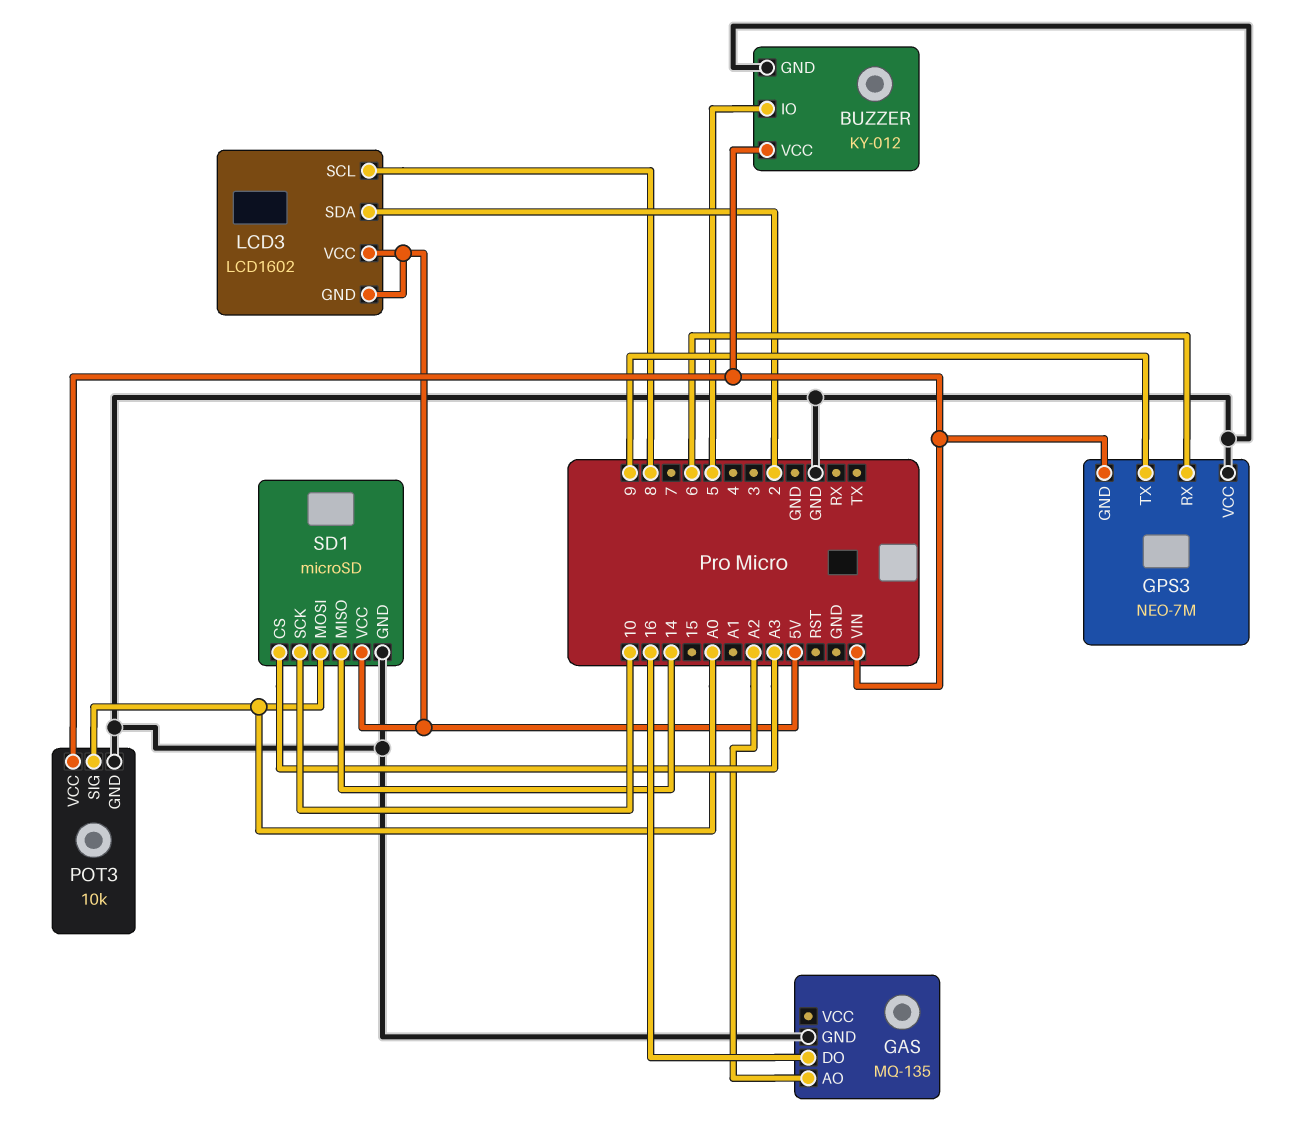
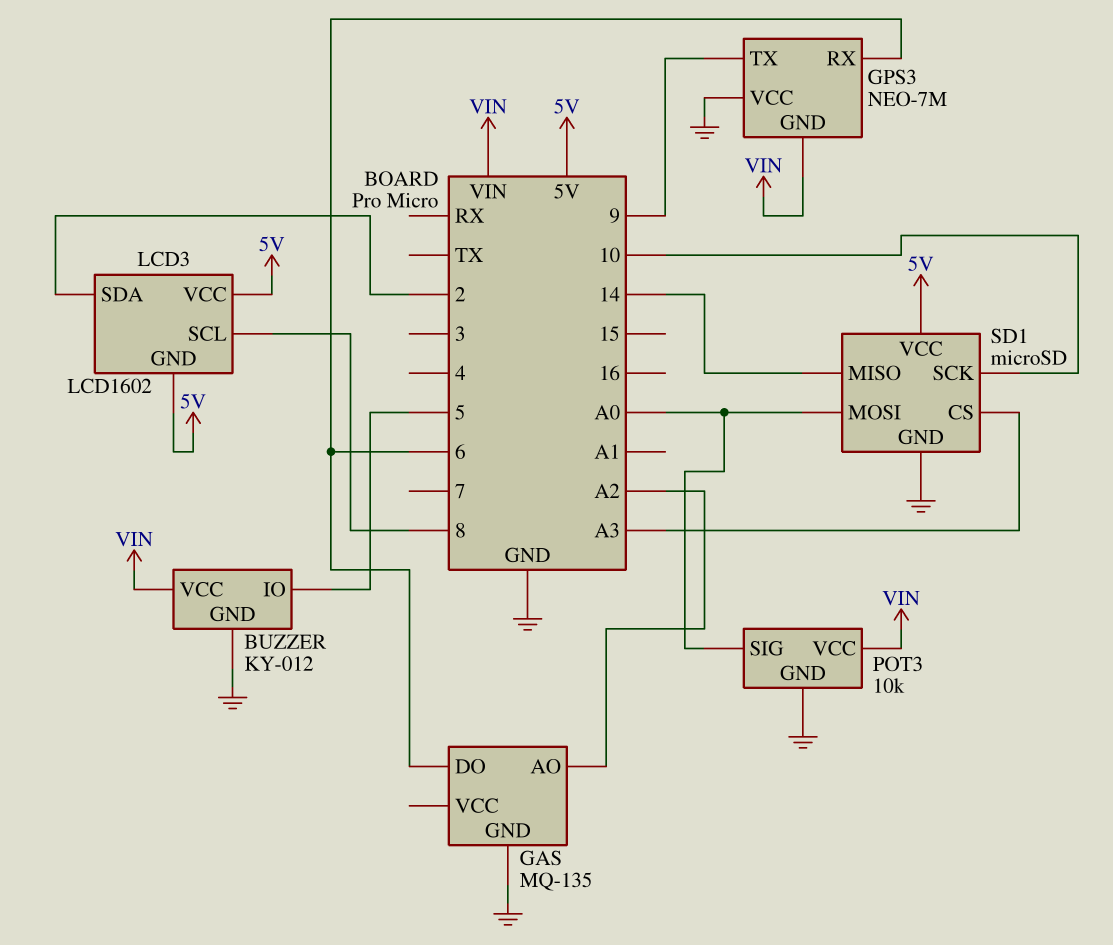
GAS pin DO: 16 -> 6

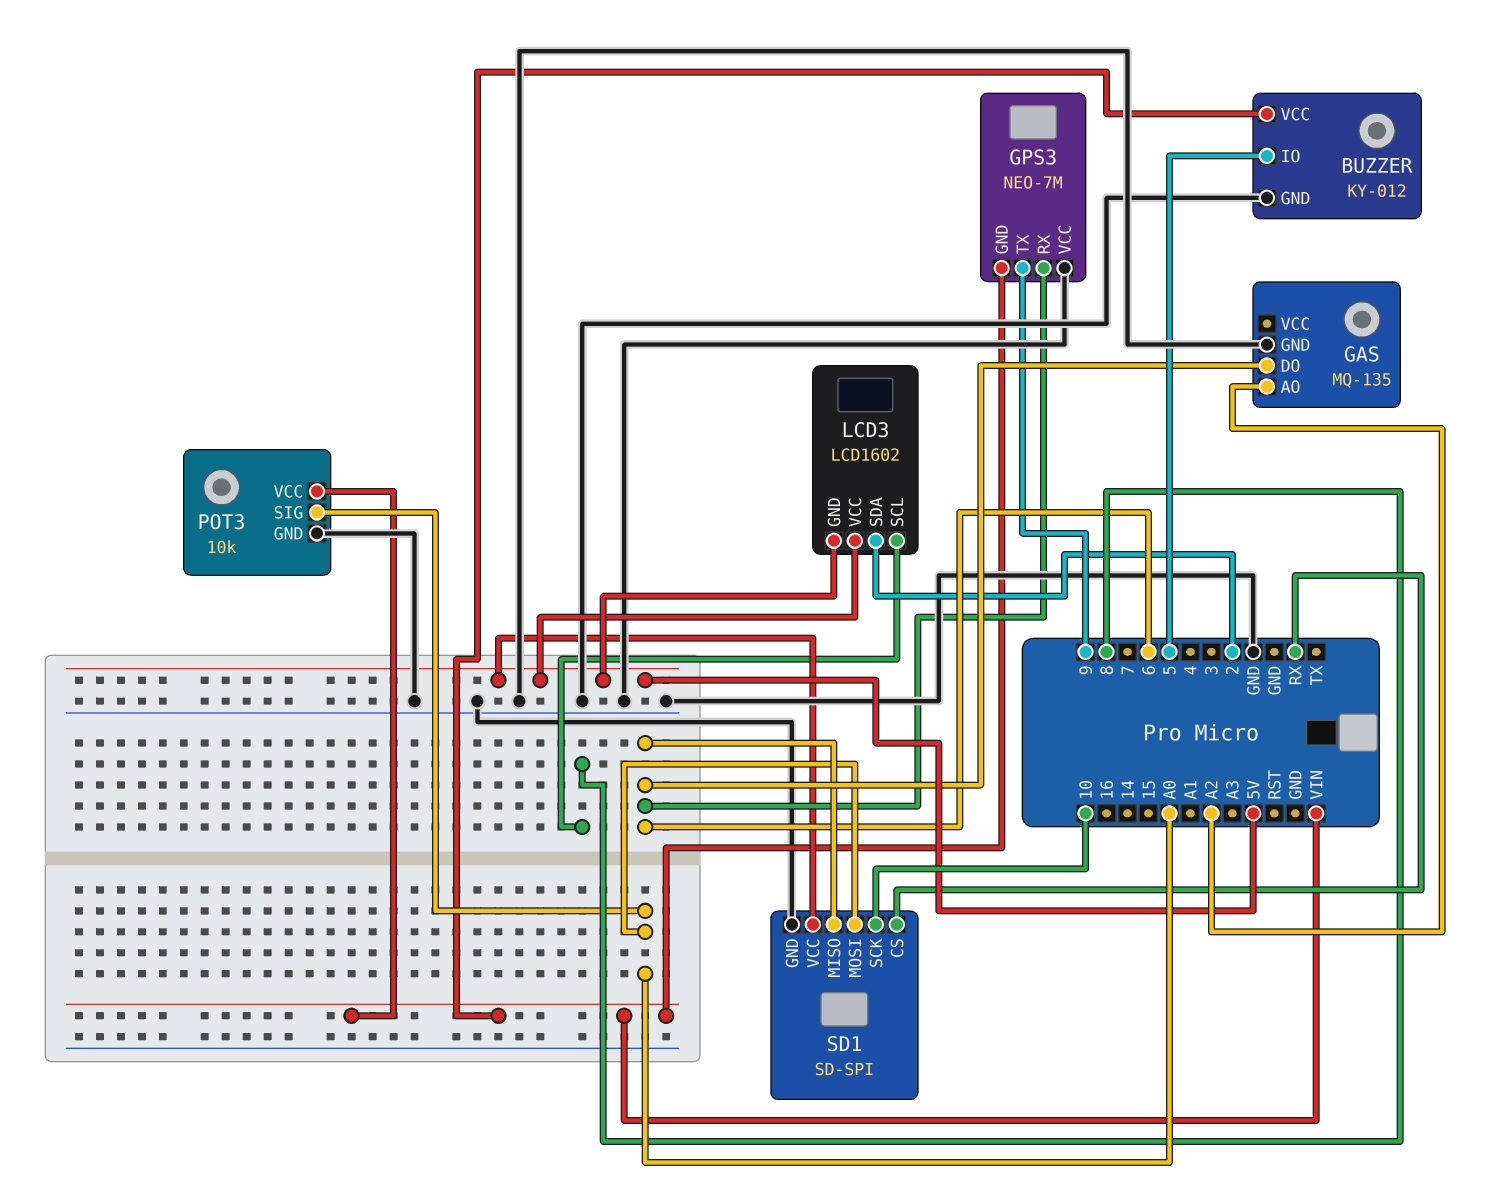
SD1: microSD -> SD-SPI
SD1 pin CS: A3 -> RX
SD1 pin MISO: 14 -> 6

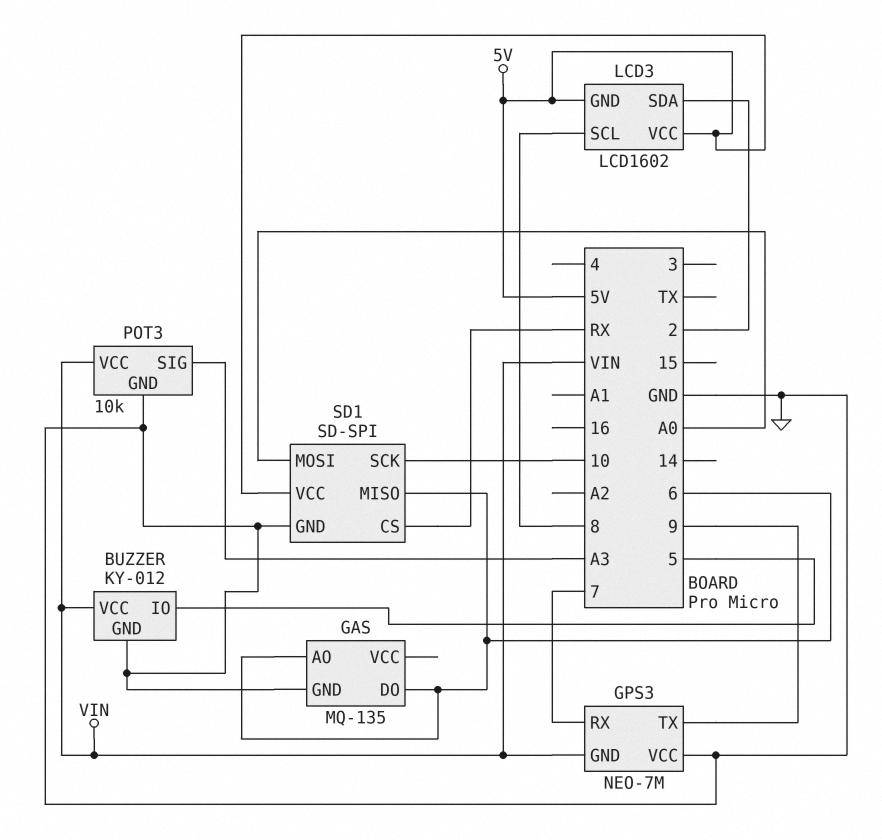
GAS pin AO: A2 -> 6
GPS3 pin RX: 6 -> 7
POT3 pin SIG: A0 -> A3

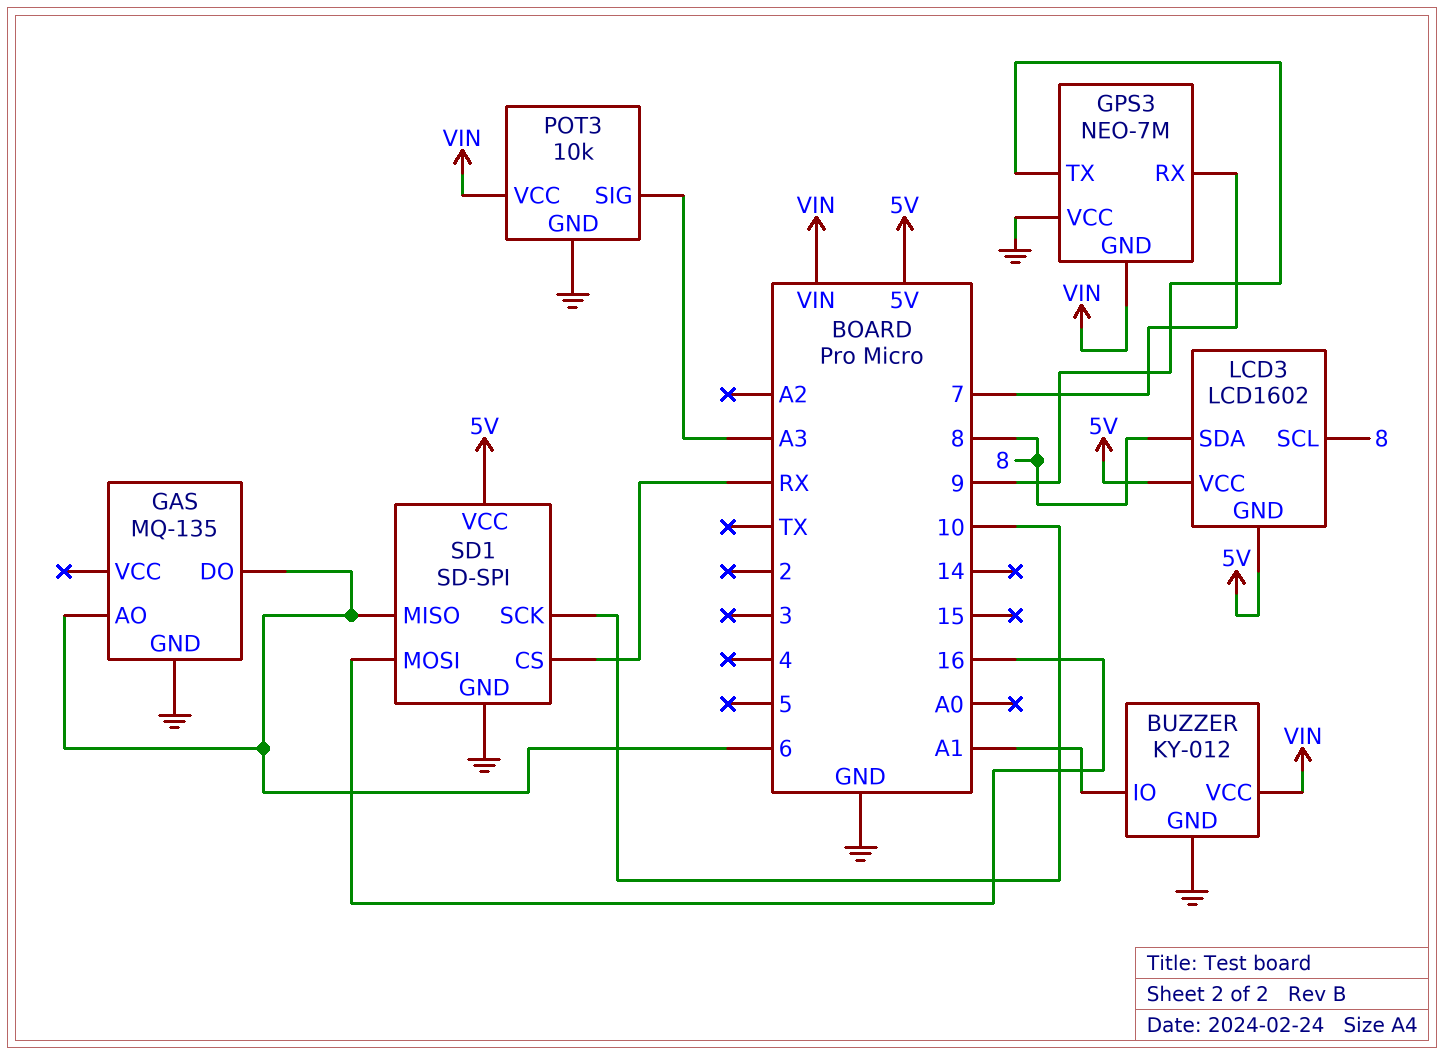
BUZZER pin IO: 5 -> A1
LCD3 pin SDA: 2 -> 8
SD1 pin MOSI: A0 -> 16

